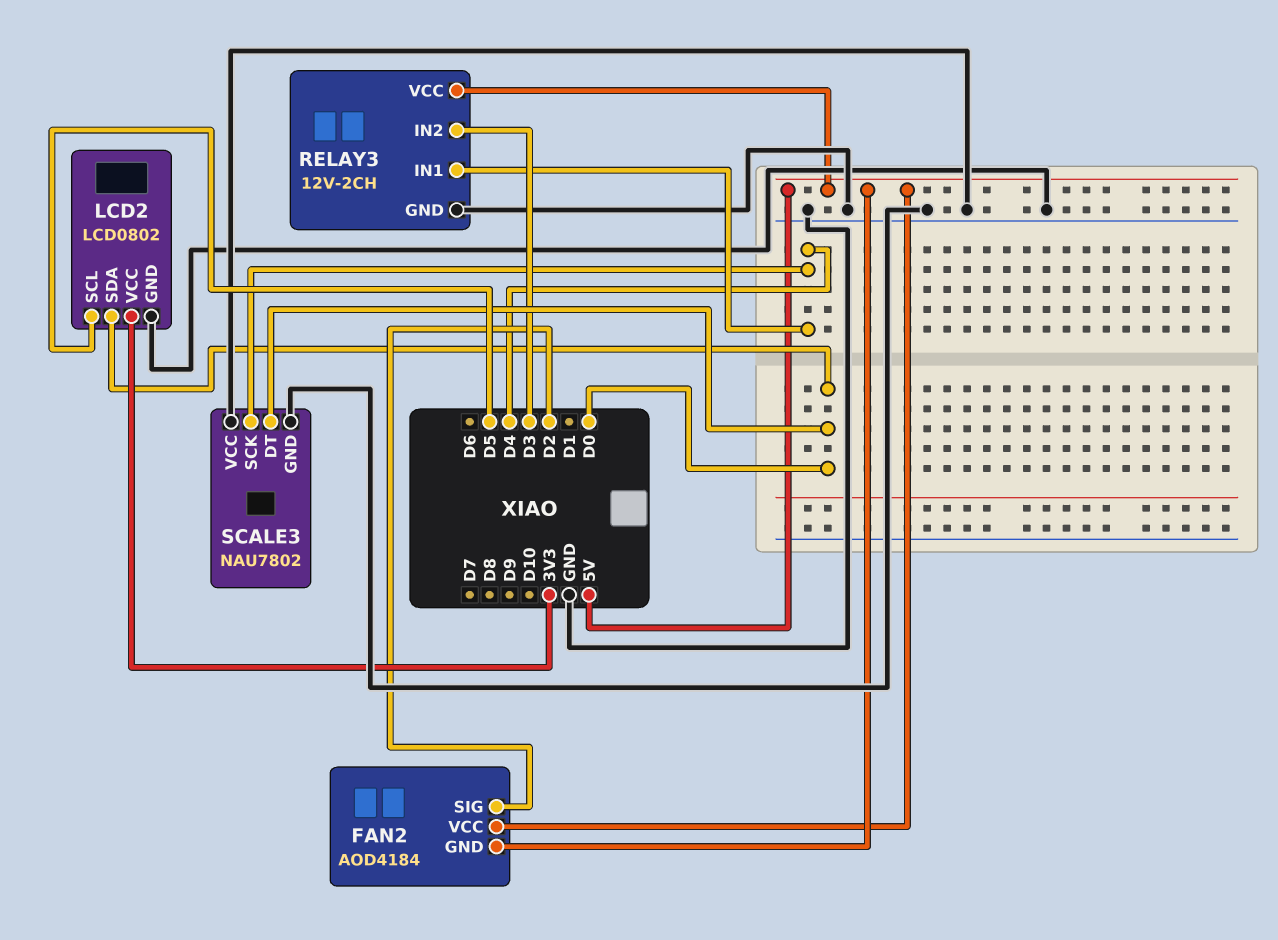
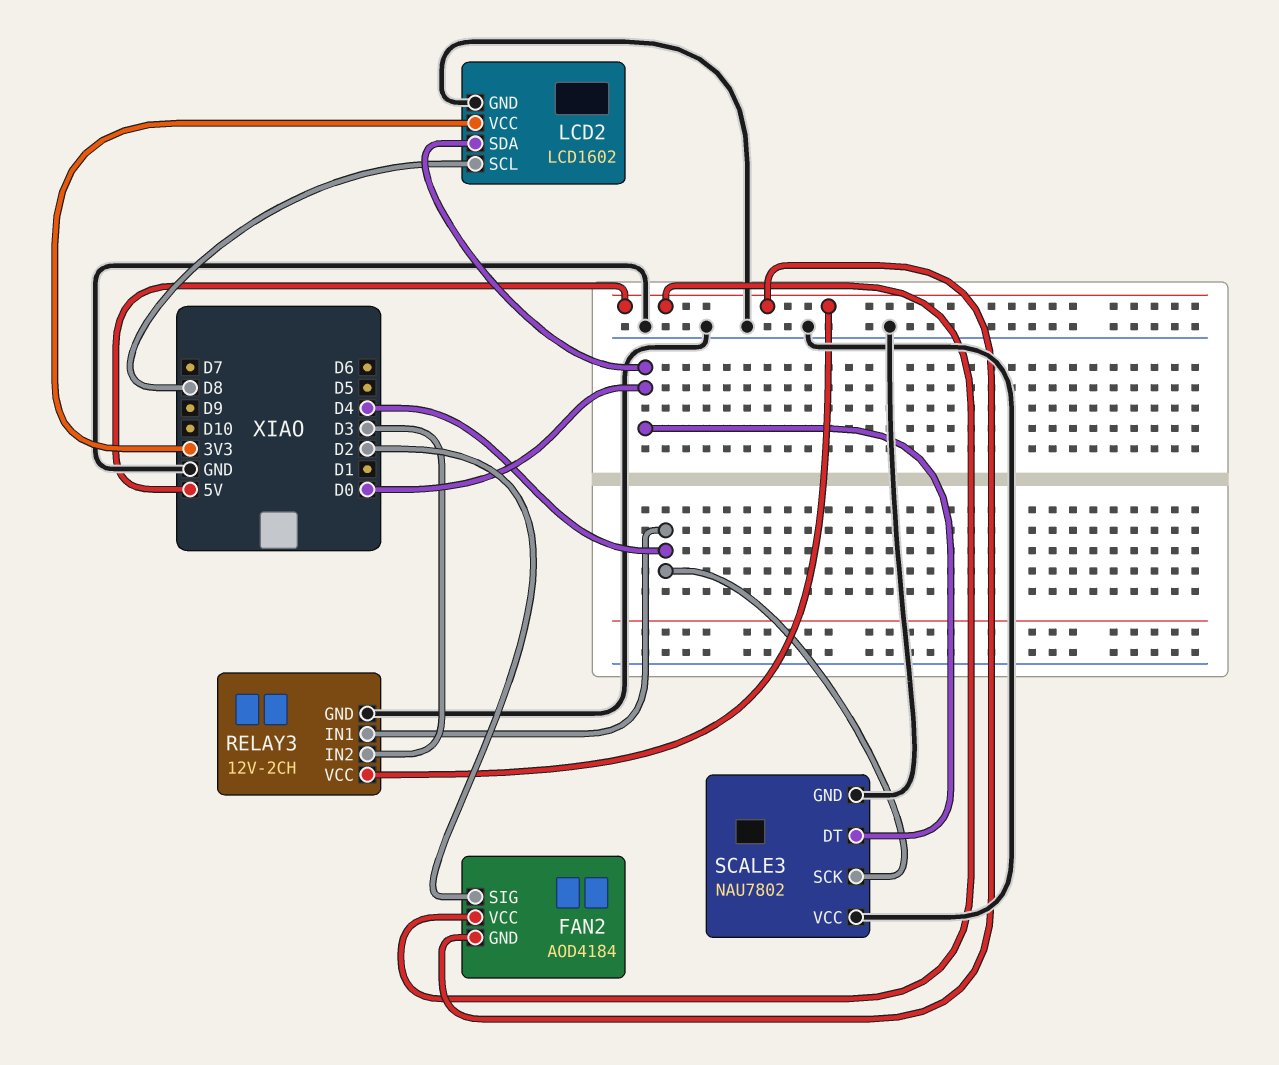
LCD2: LCD0802 -> LCD1602
LCD2 pin SCL: D5 -> D8

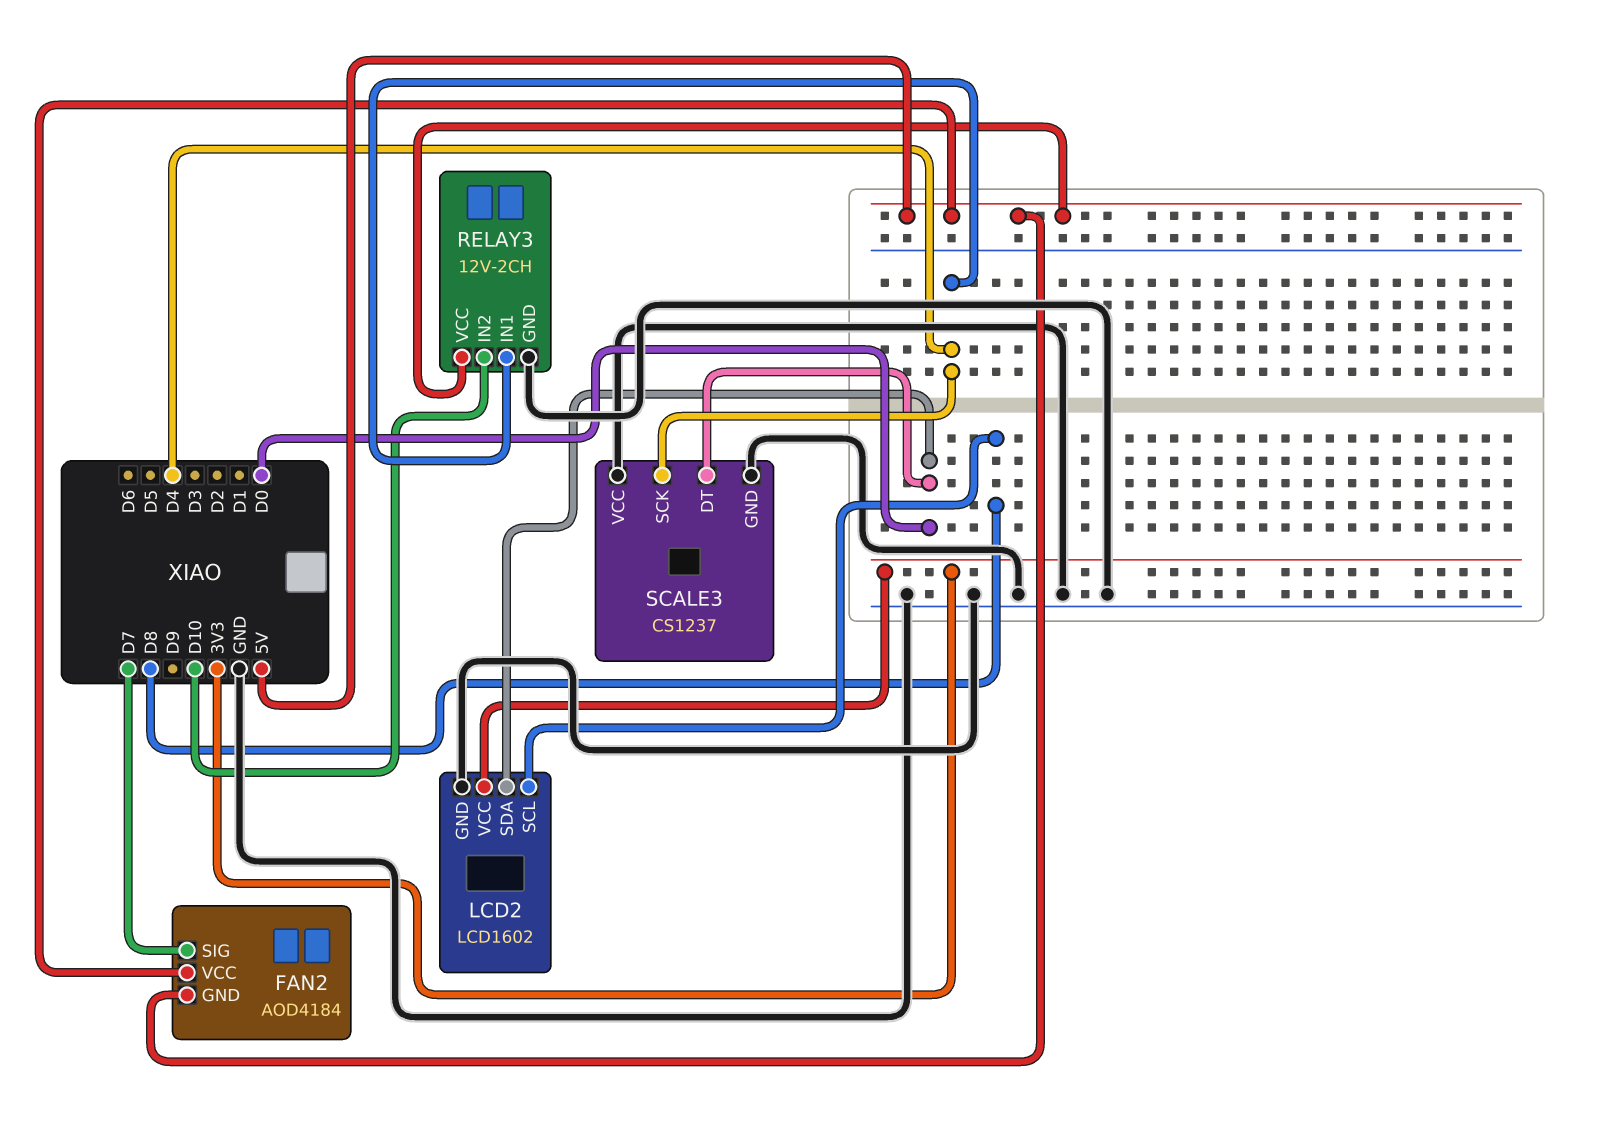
FAN2 pin SIG: D2 -> D7
RELAY3 pin IN2: D3 -> D10
SCALE3: NAU7802 -> CS1237

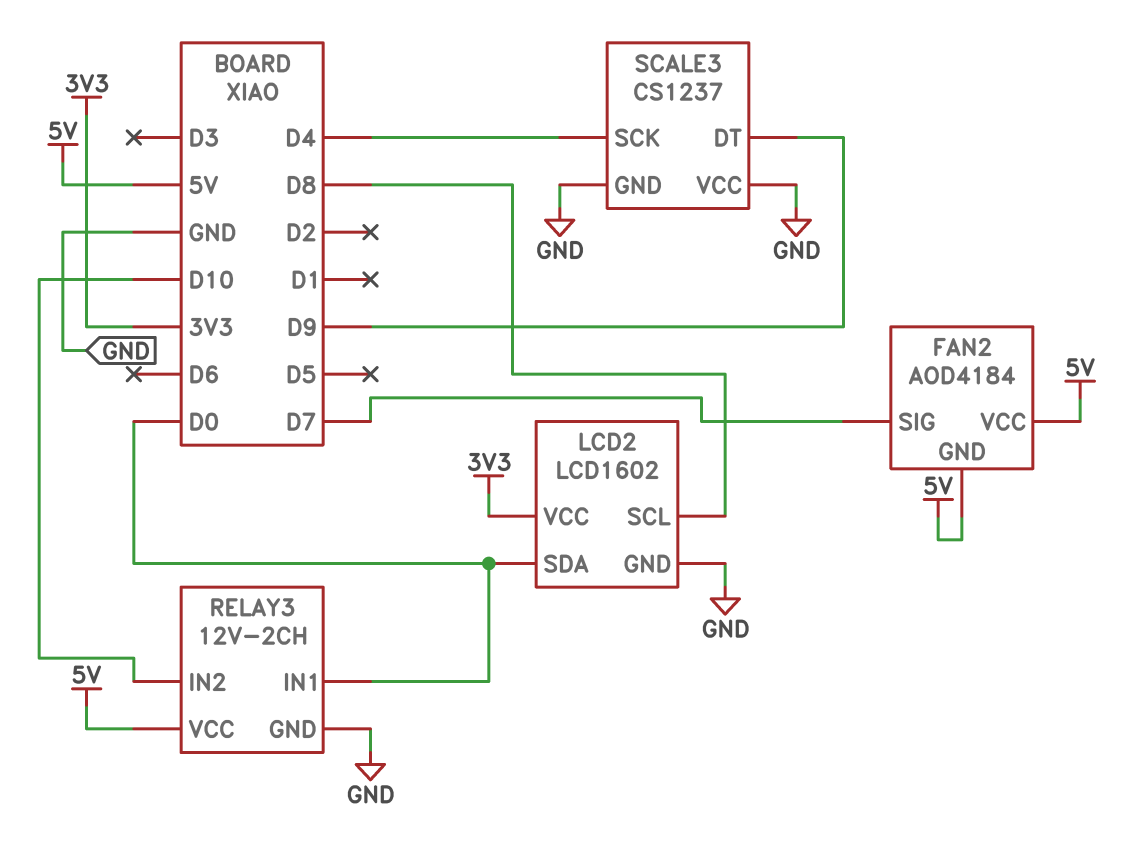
RELAY3 pin IN1: D4 -> D0
SCALE3 pin DT: D0 -> D9

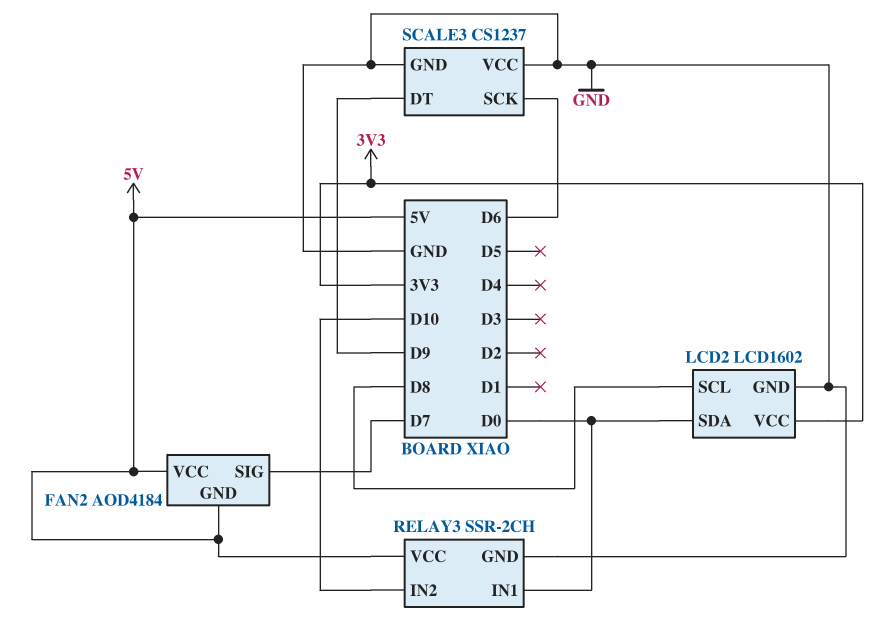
RELAY3: 12V-2CH -> SSR-2CH
SCALE3 pin SCK: D4 -> D6

